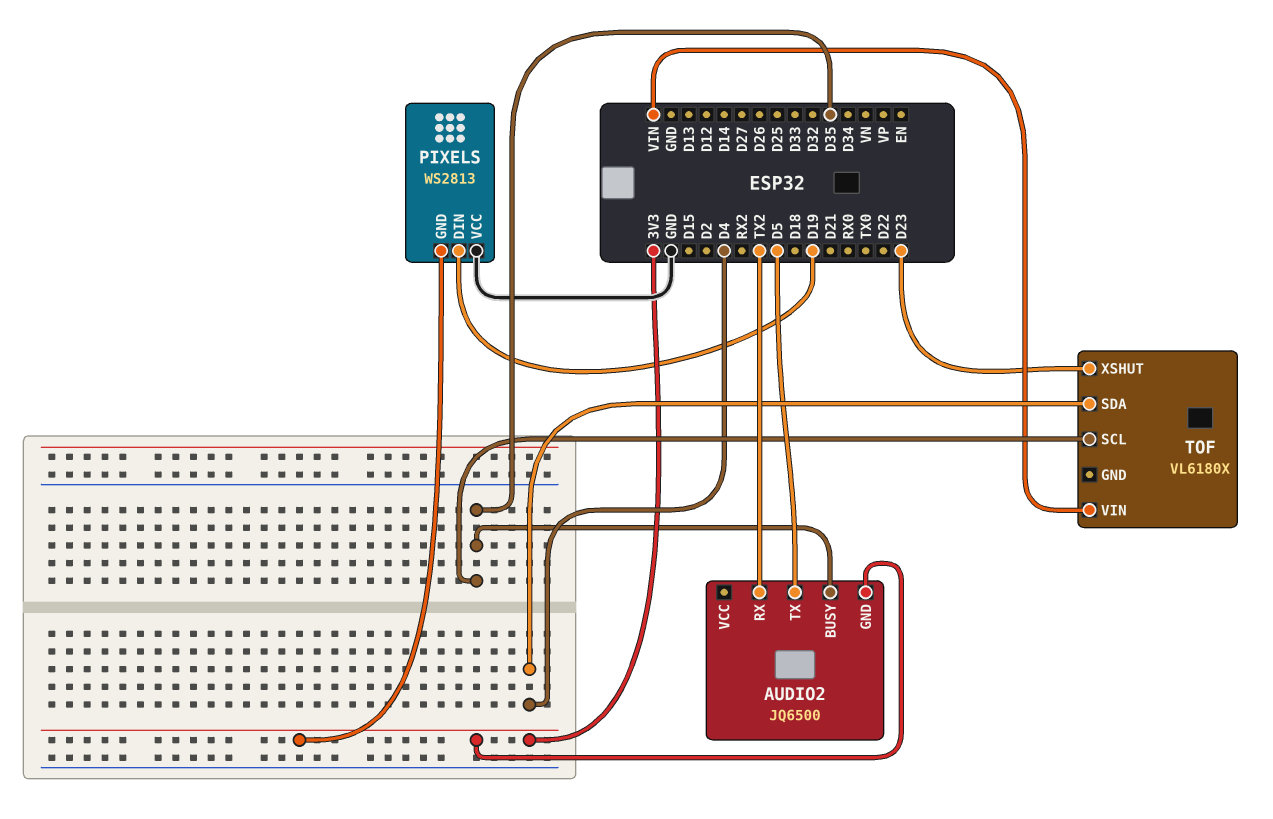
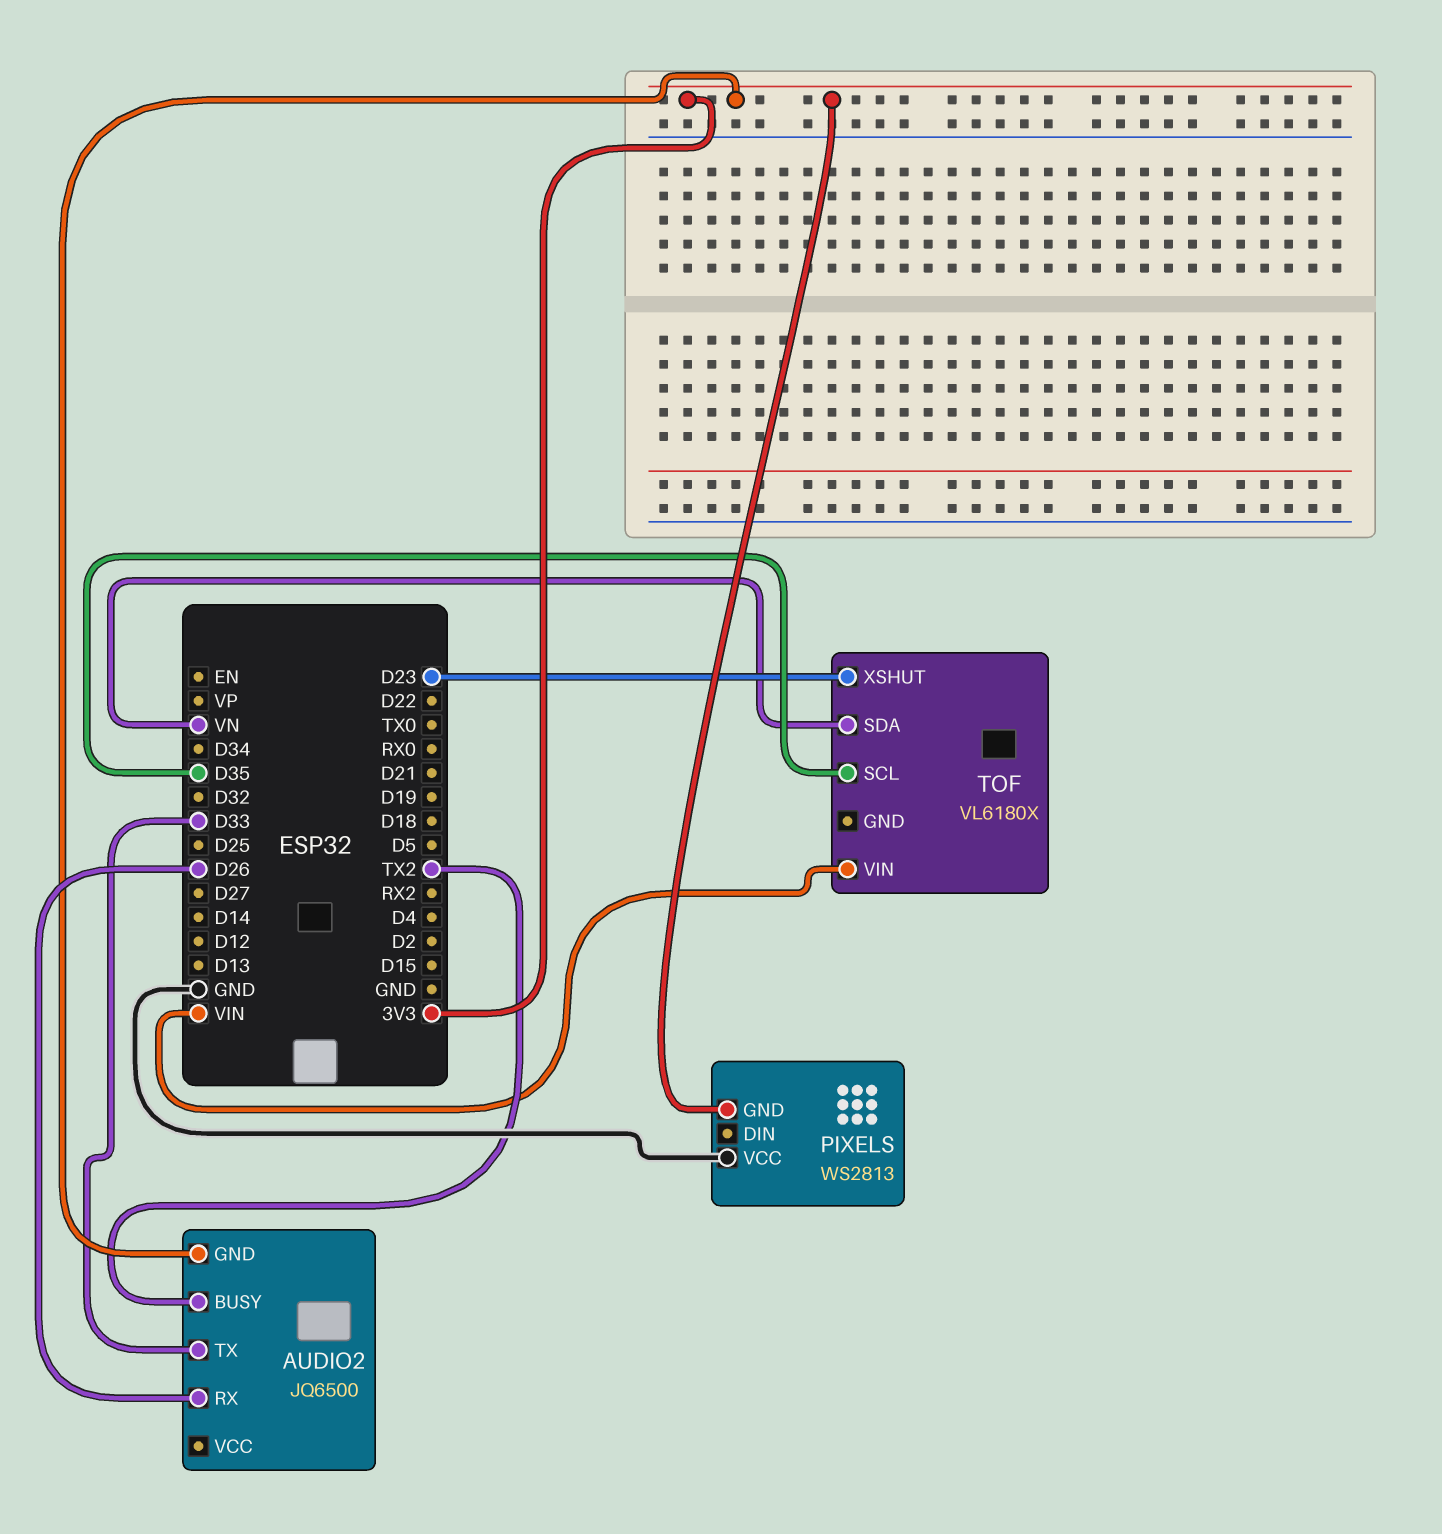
AUDIO2 pin BUSY: D35 -> TX2
AUDIO2 pin RX: TX2 -> D26
AUDIO2 pin TX: D5 -> D33
PIXELS pin DIN: D19 -> none
TOF pin SDA: D4 -> VN

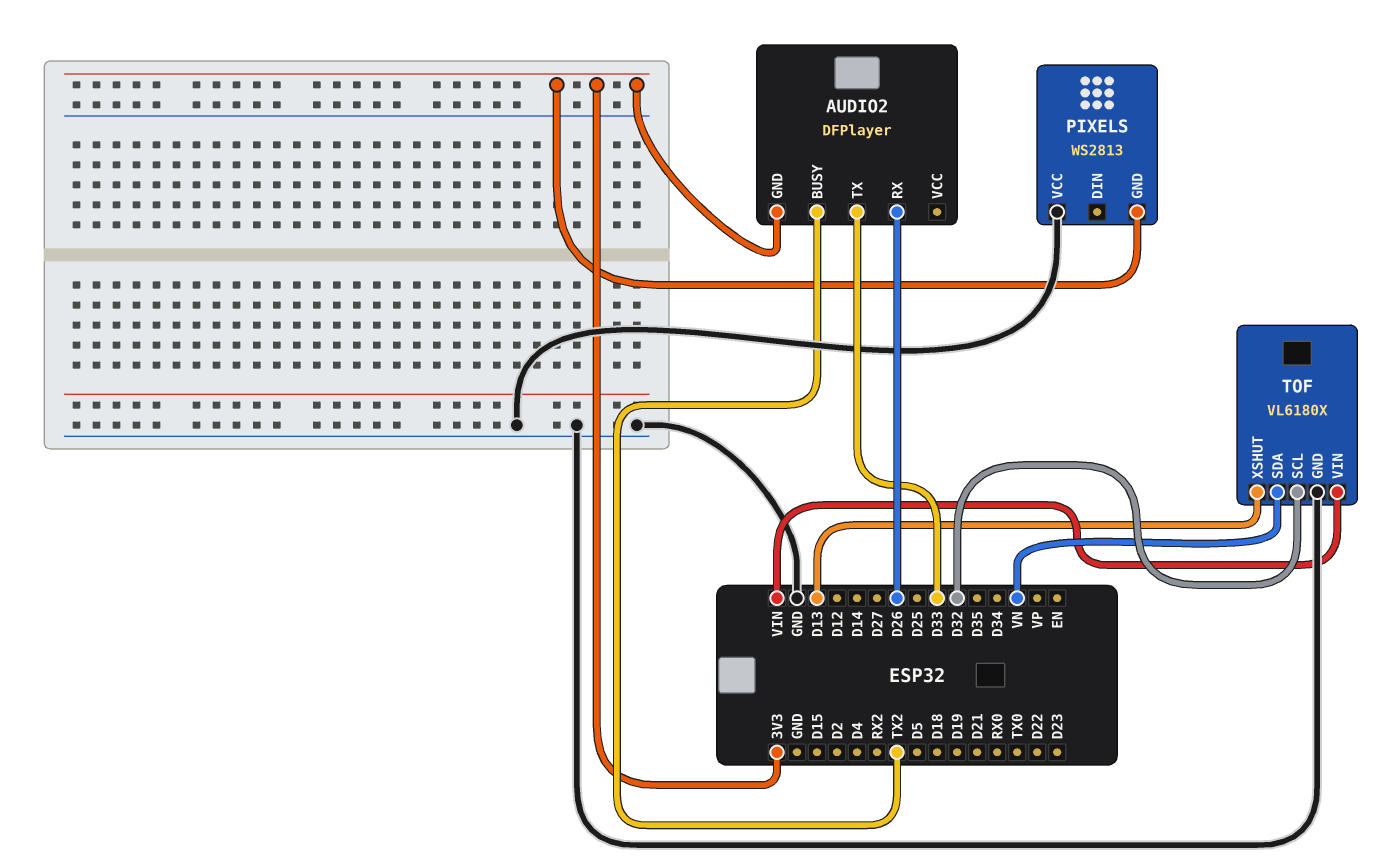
AUDIO2: JQ6500 -> DFPlayer
TOF pin GND: none -> GND
TOF pin SCL: D35 -> D32
TOF pin XSHUT: D23 -> D13

